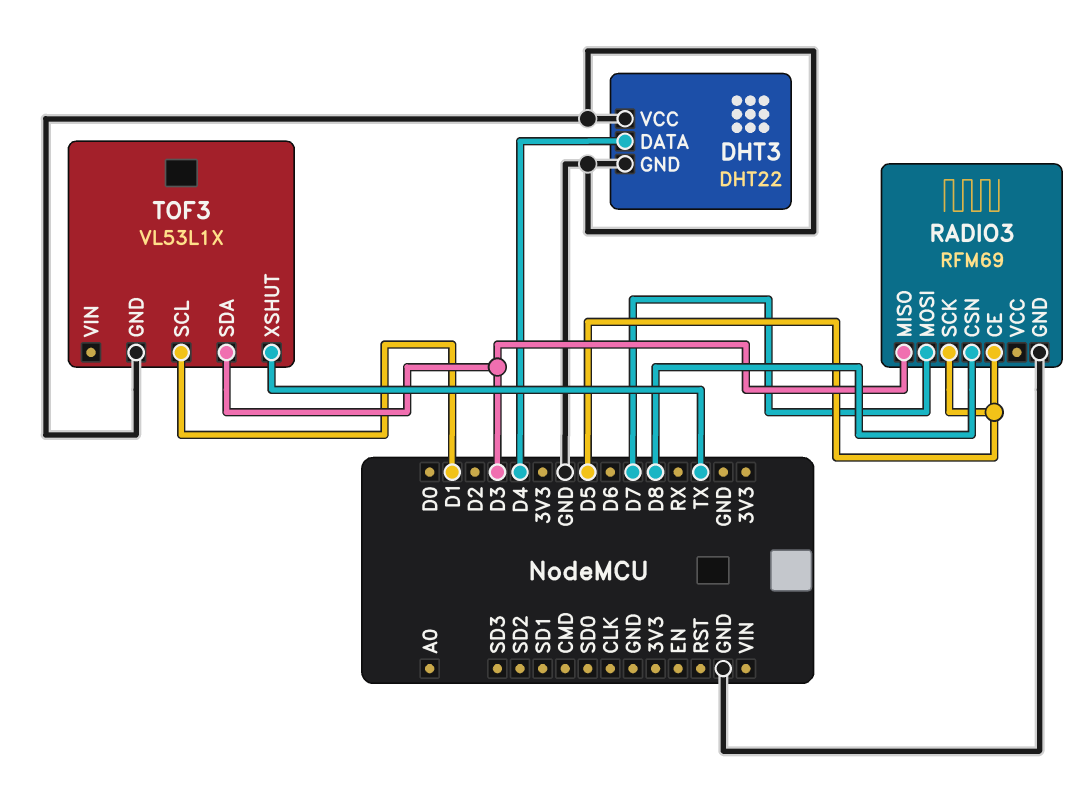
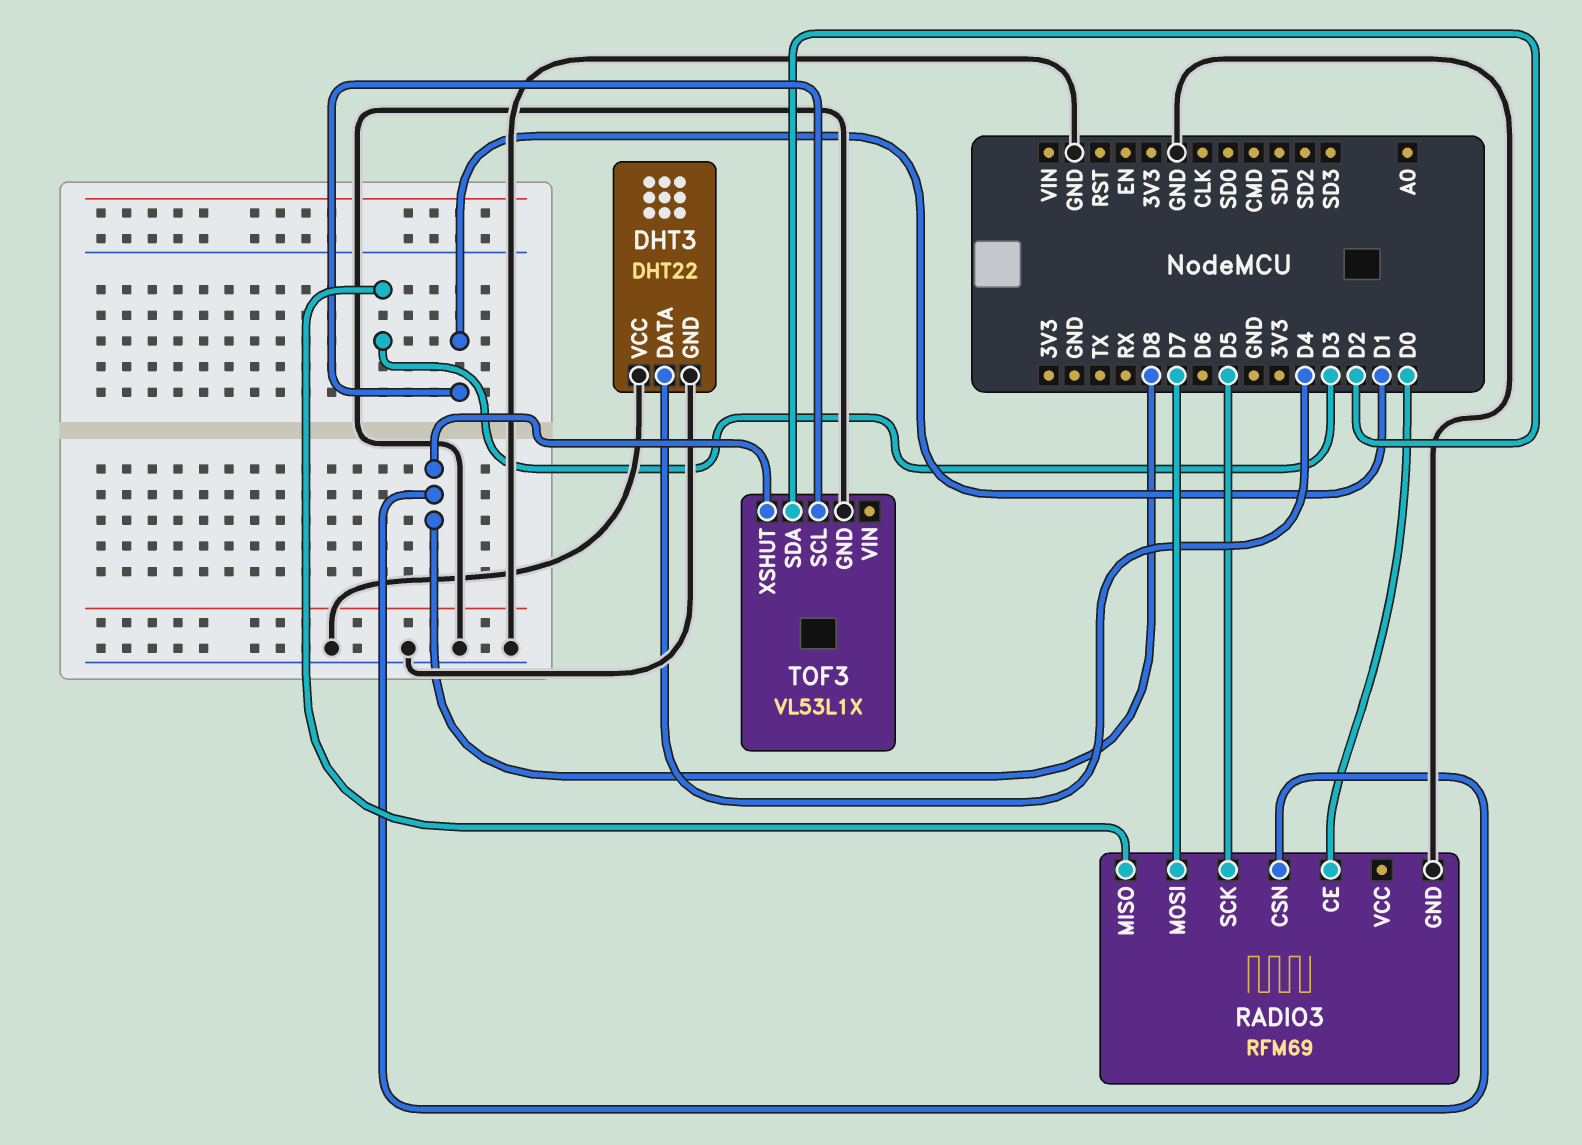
RADIO3 pin CE: D5 -> D0
TOF3 pin SDA: D3 -> D2
TOF3 pin XSHUT: TX -> D8

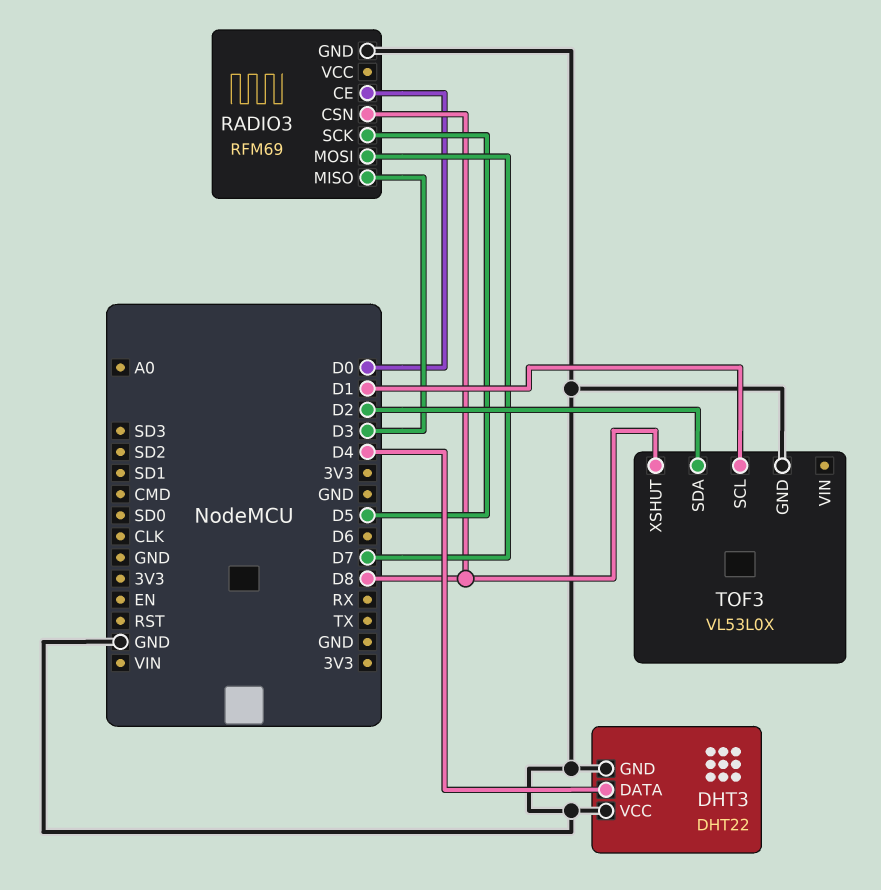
TOF3: VL53L1X -> VL53L0X

